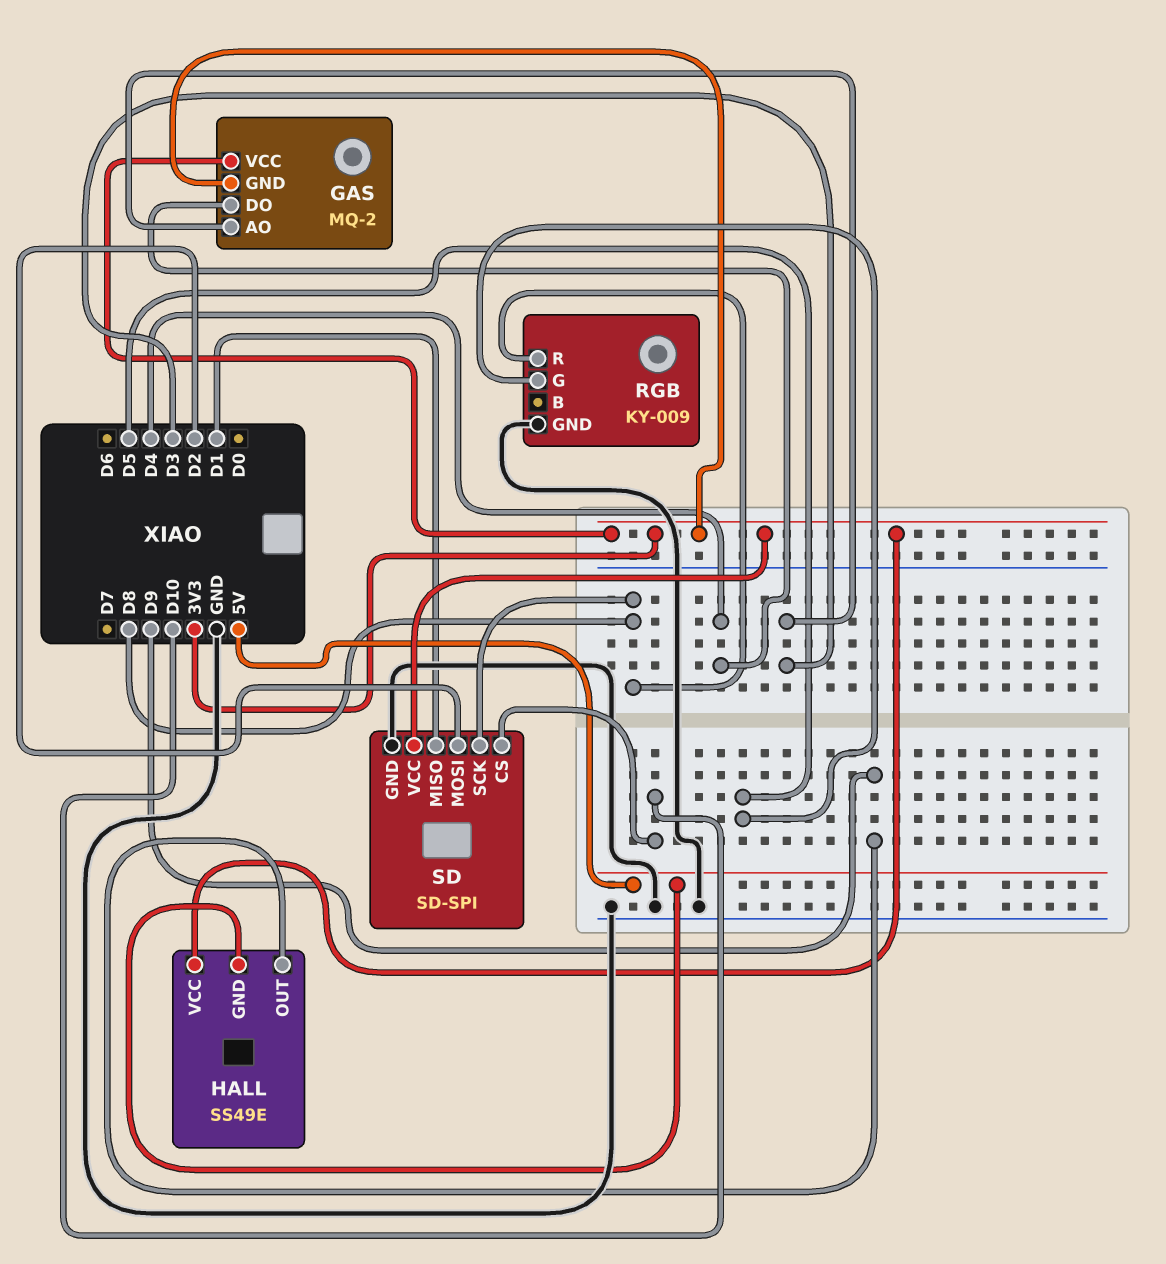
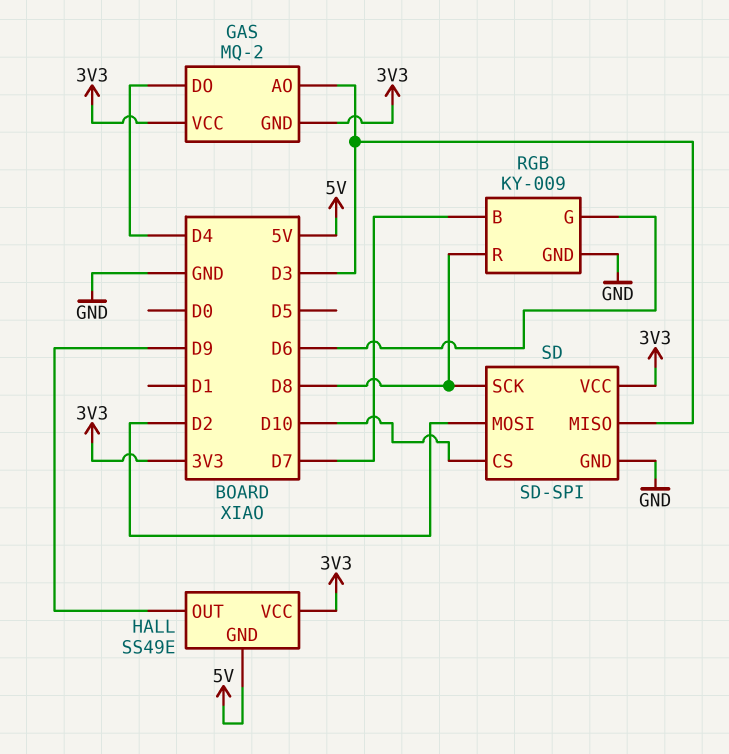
RGB pin B: none -> D7
RGB pin G: D5 -> D6
SD pin MISO: D1 -> D3

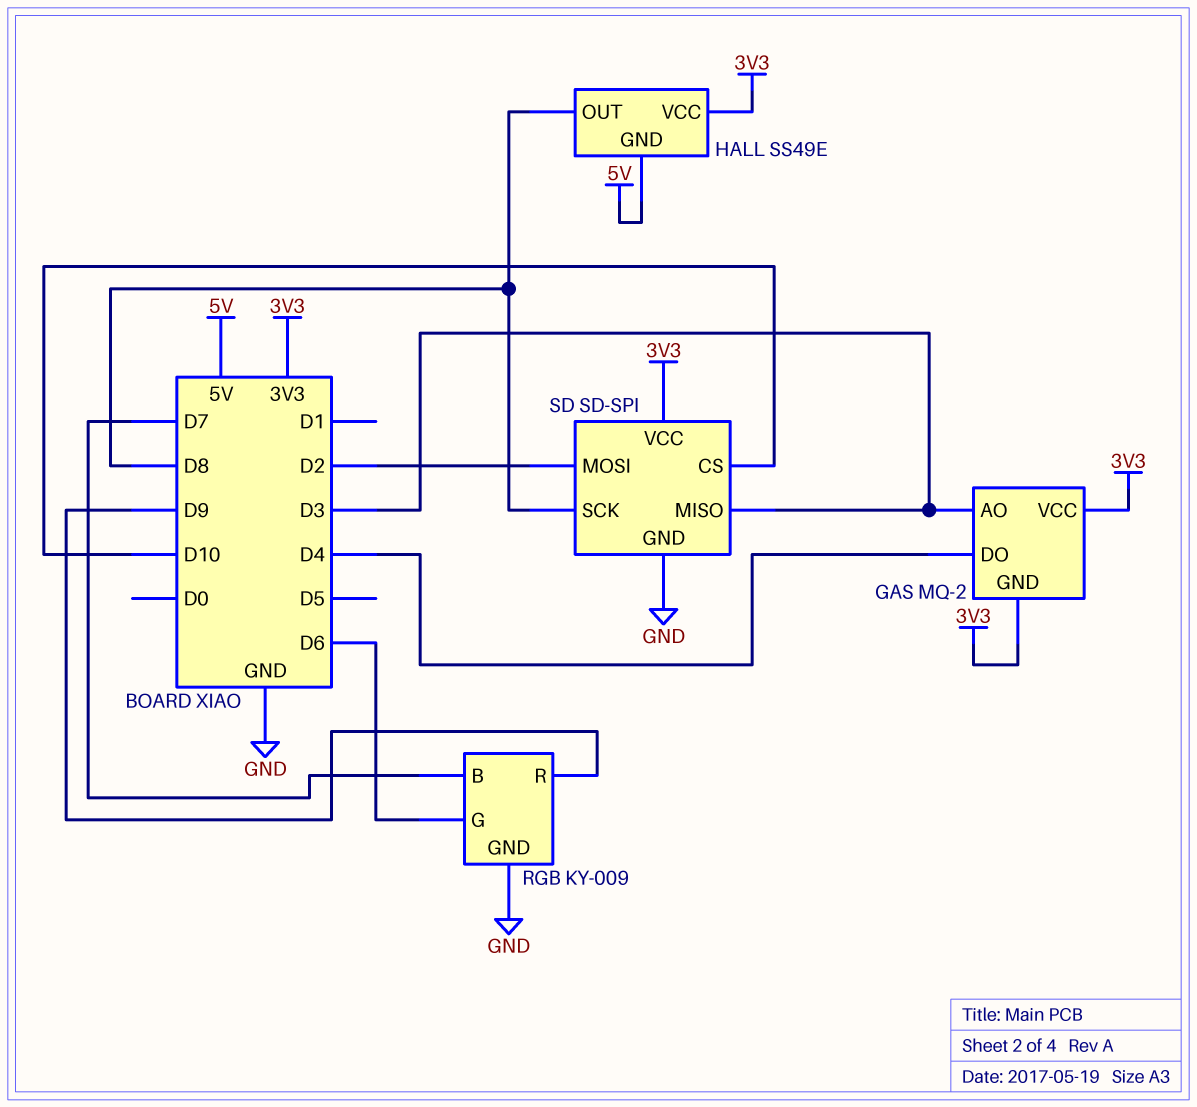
HALL pin OUT: D9 -> D8
RGB pin R: D8 -> D9

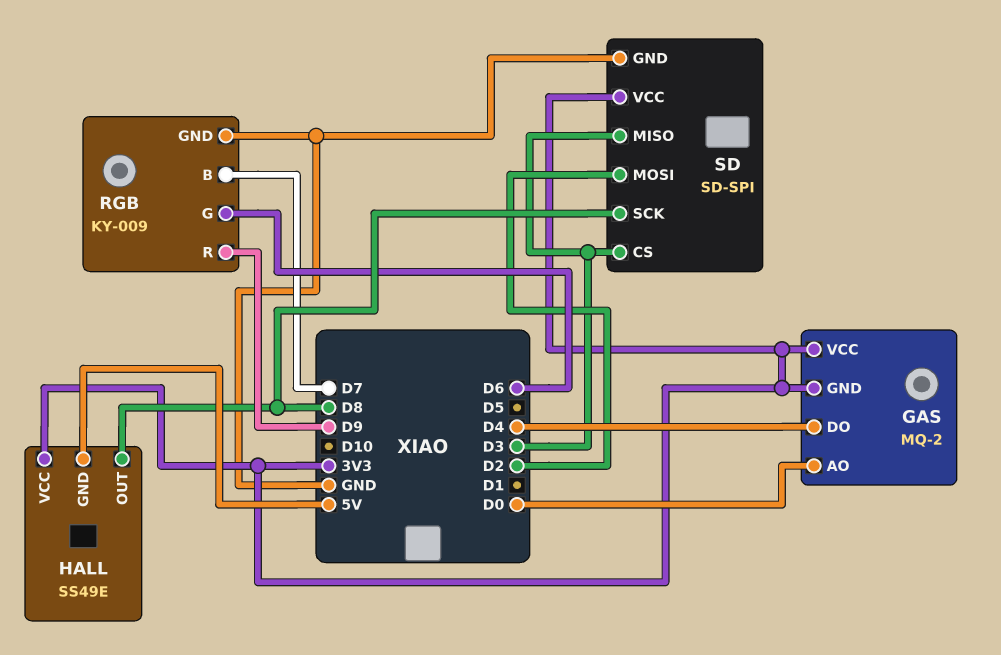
GAS pin AO: D3 -> D0
SD pin CS: D10 -> D3

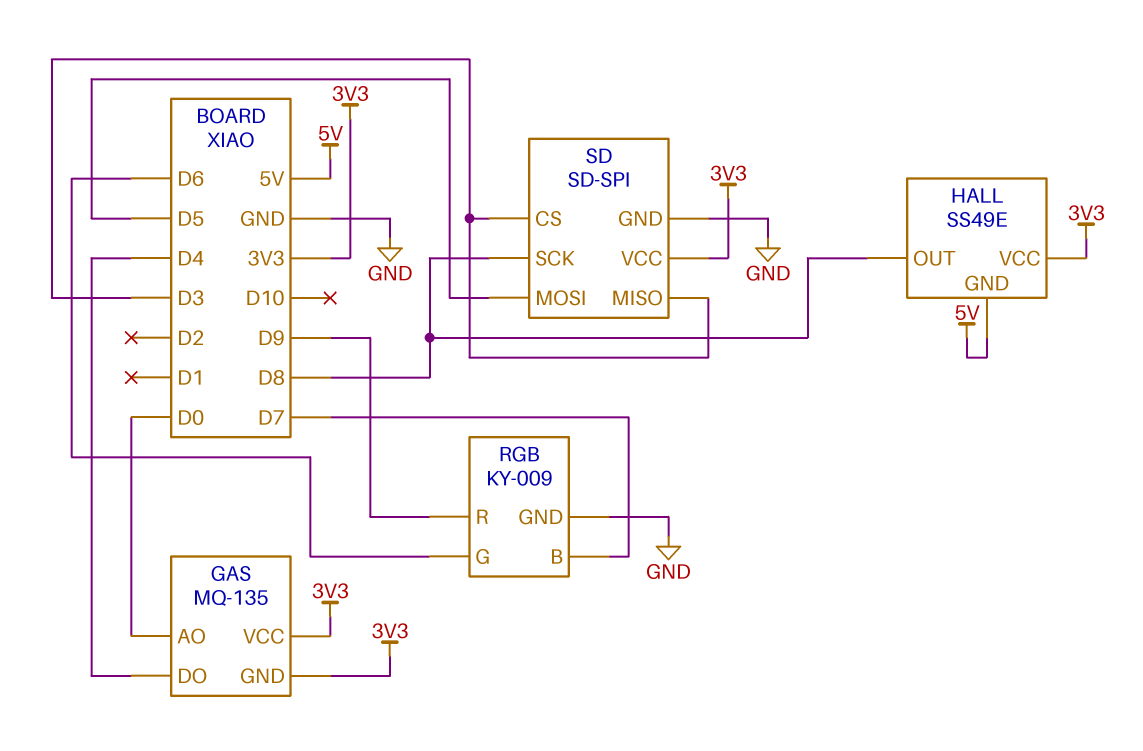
GAS: MQ-2 -> MQ-135
SD pin MOSI: D2 -> D5

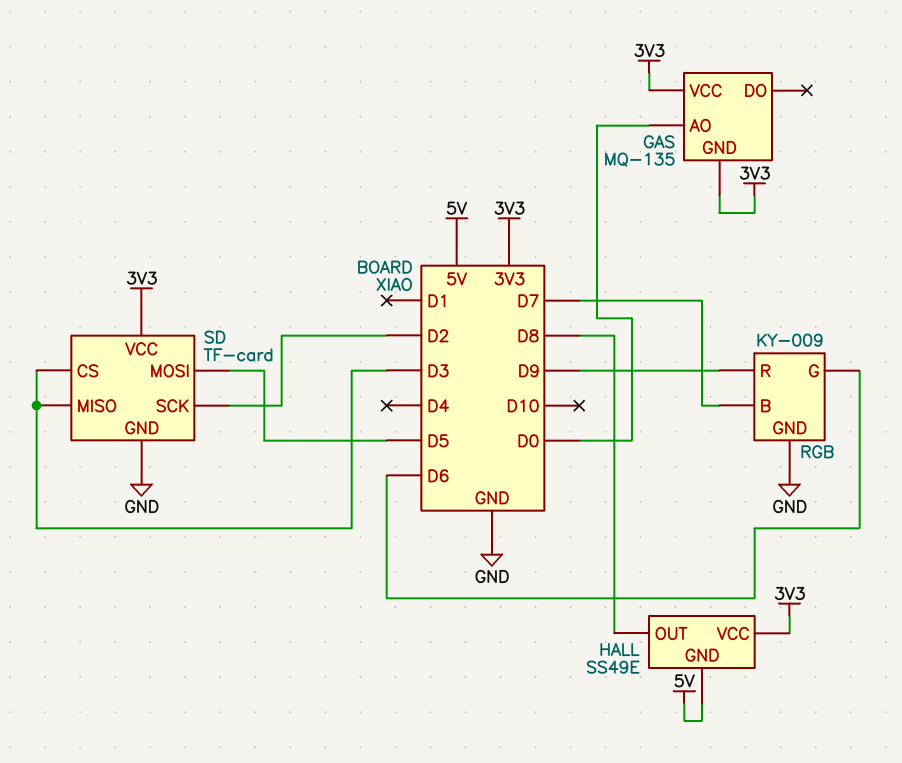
GAS pin DO: D4 -> none
SD: SD-SPI -> TF-card
SD pin SCK: D8 -> D2

